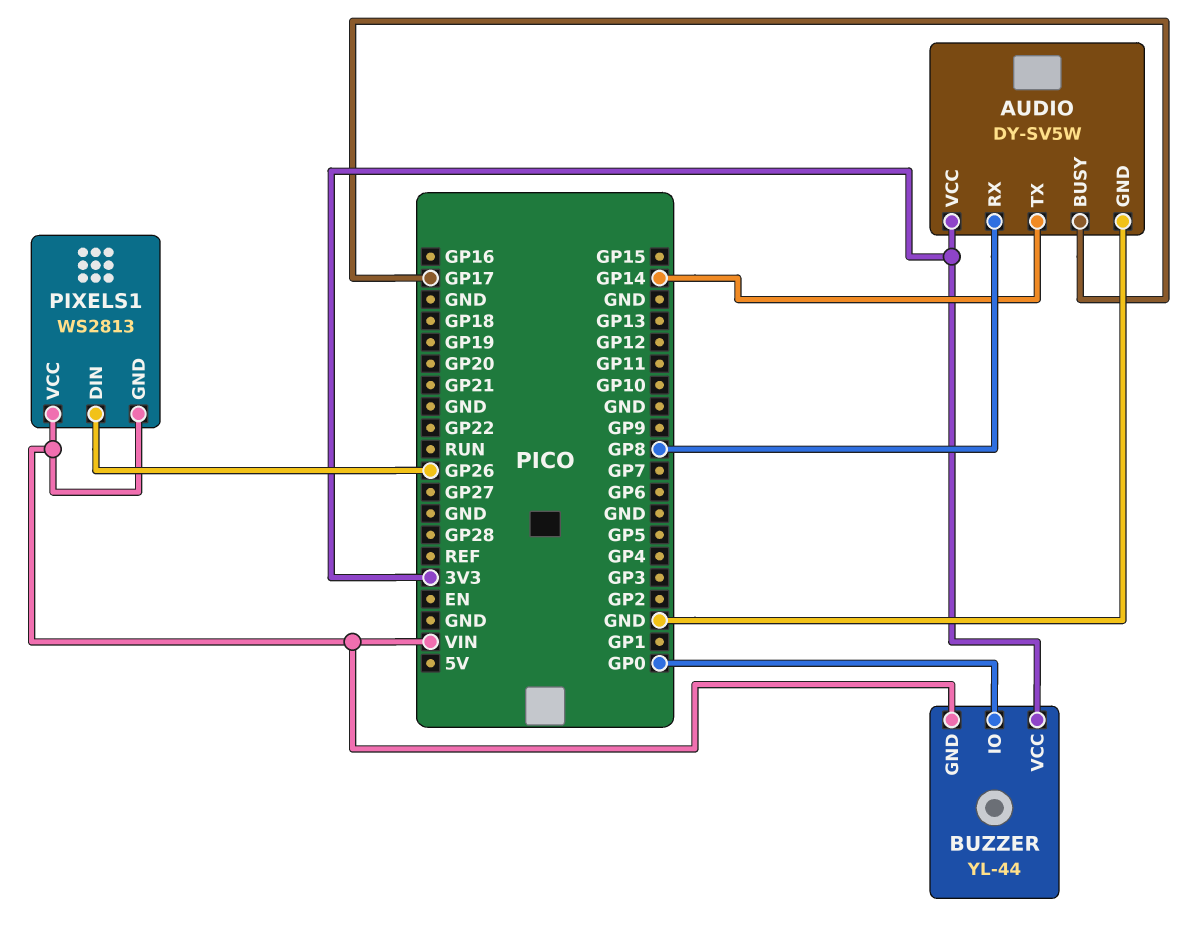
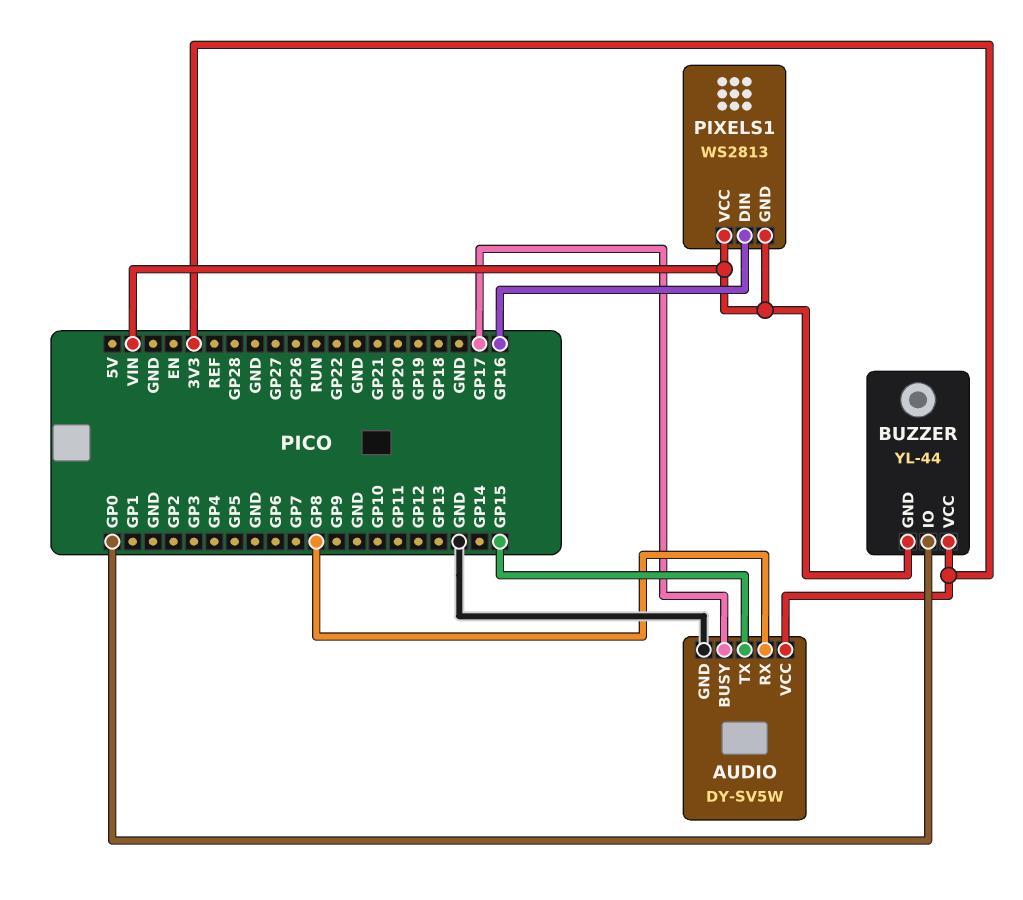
AUDIO pin TX: GP14 -> GP15
PIXELS1 pin DIN: GP26 -> GP16

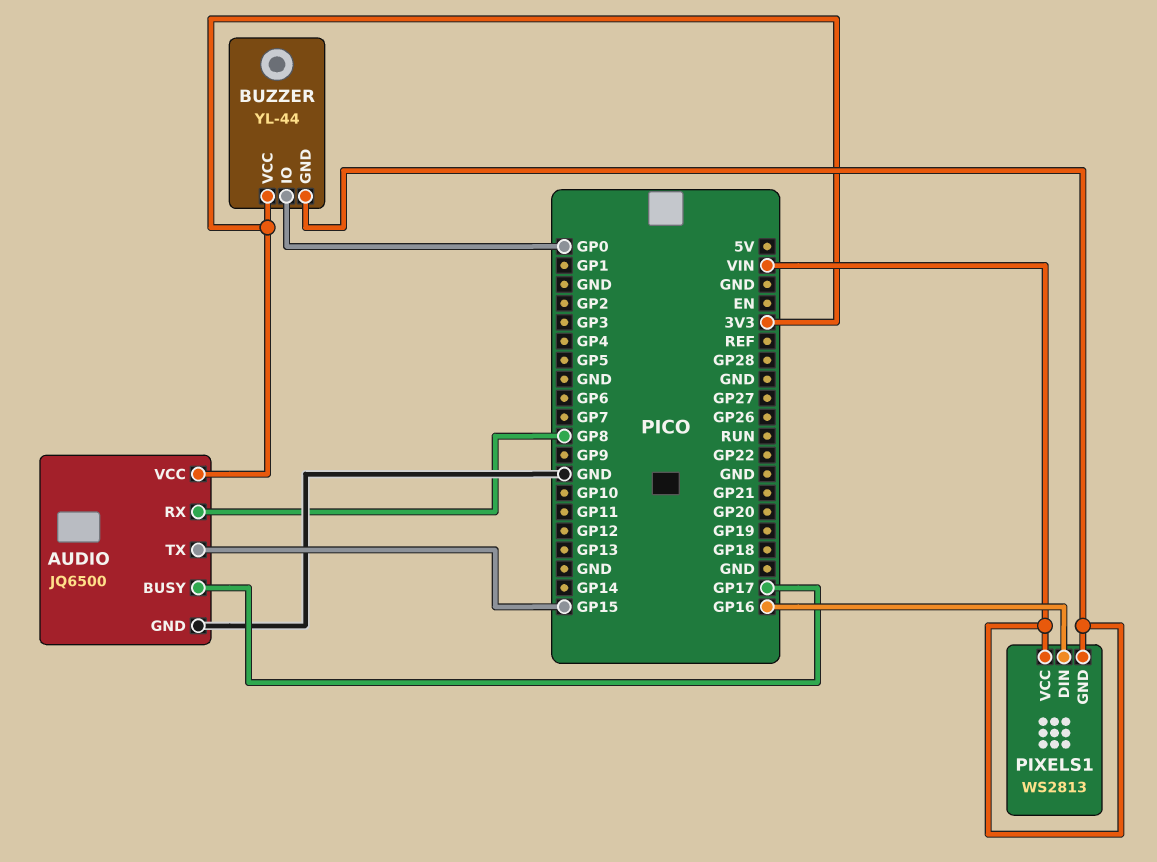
AUDIO: DY-SV5W -> JQ6500

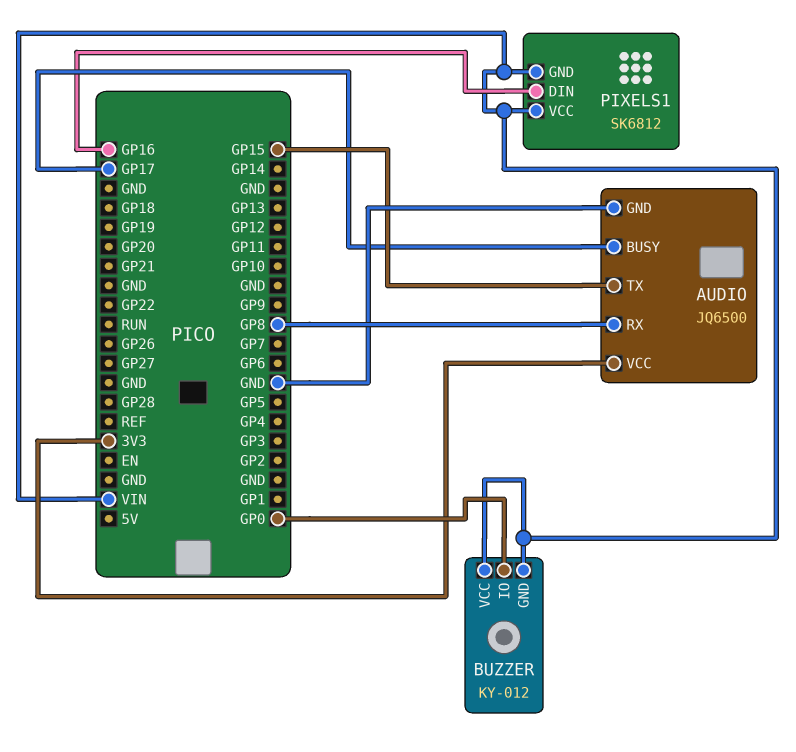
BUZZER: YL-44 -> KY-012
BUZZER pin VCC: 3V3 -> VIN
PIXELS1: WS2813 -> SK6812

